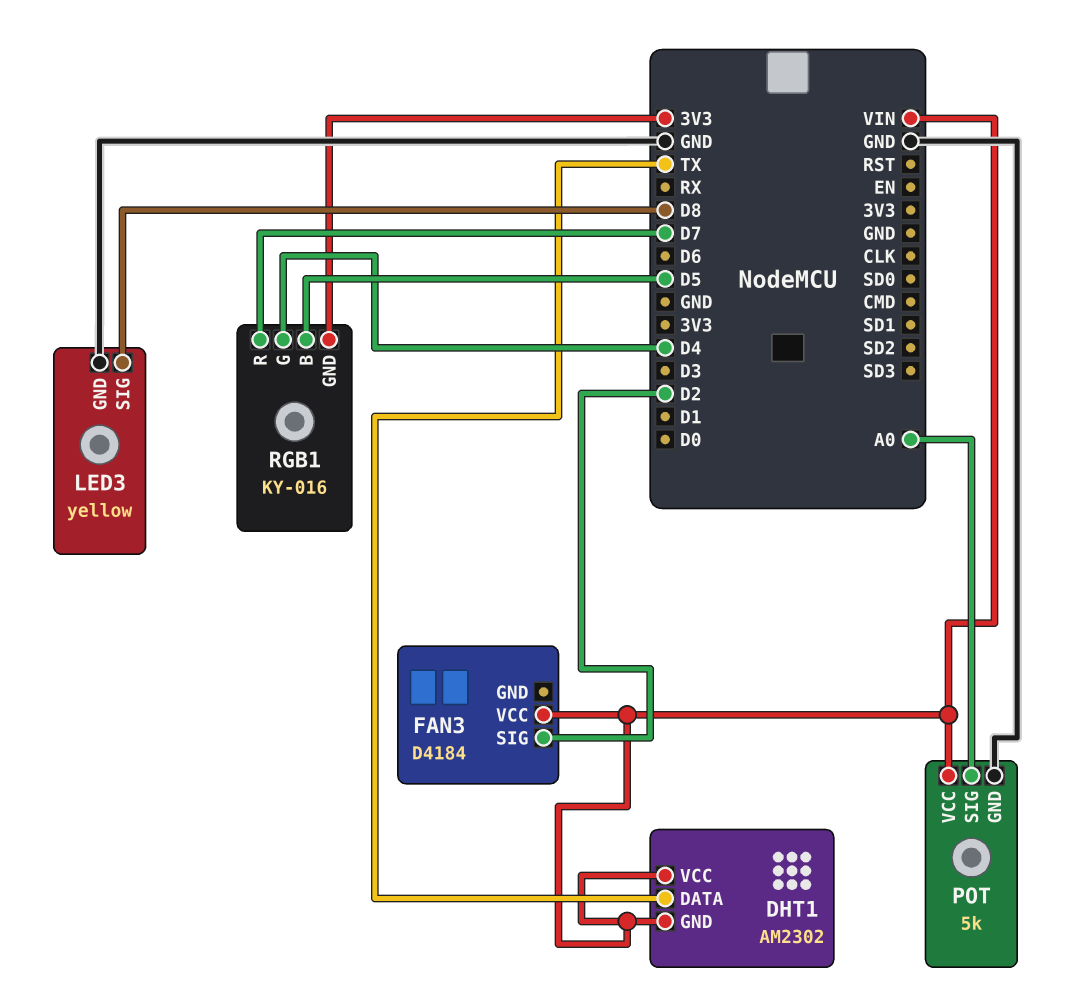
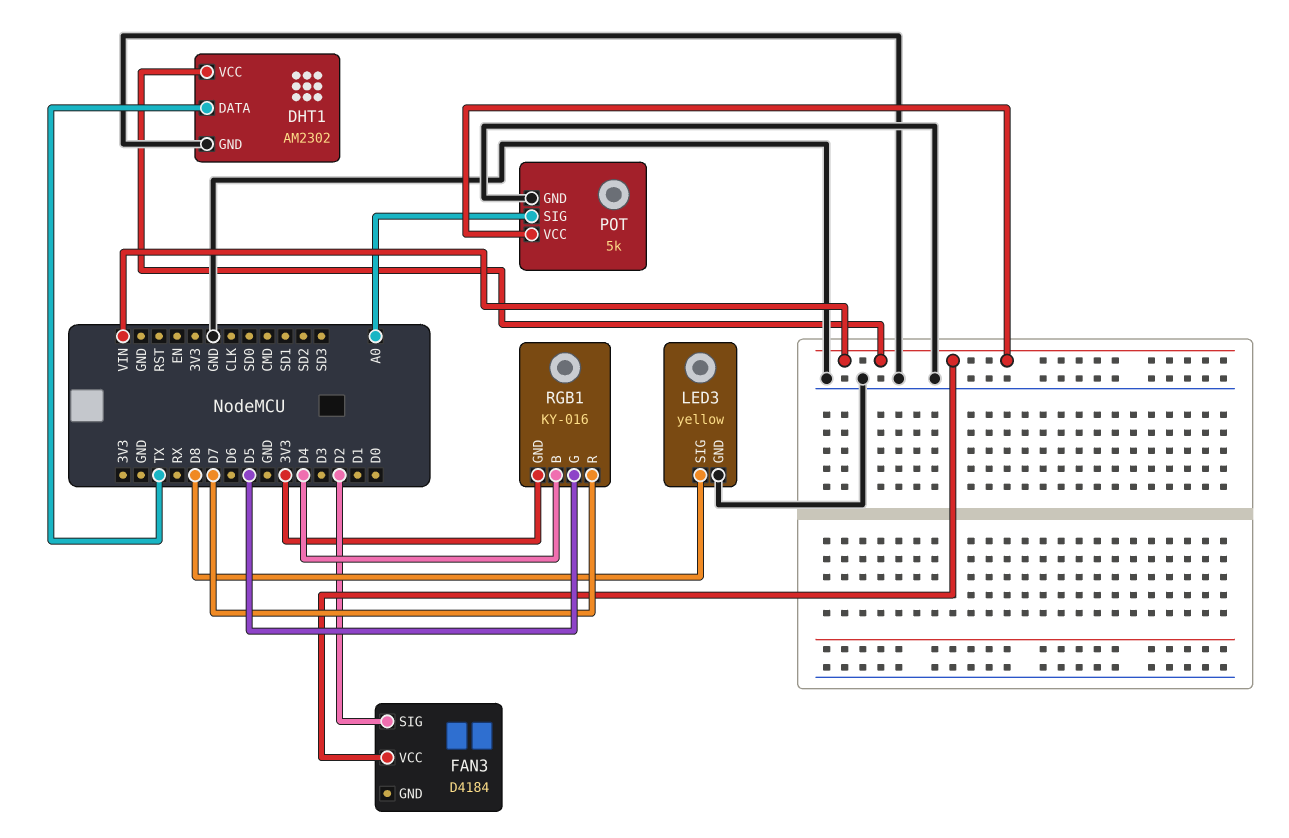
DHT1 pin GND: VIN -> GND
RGB1 pin B: D5 -> D4
RGB1 pin G: D4 -> D5

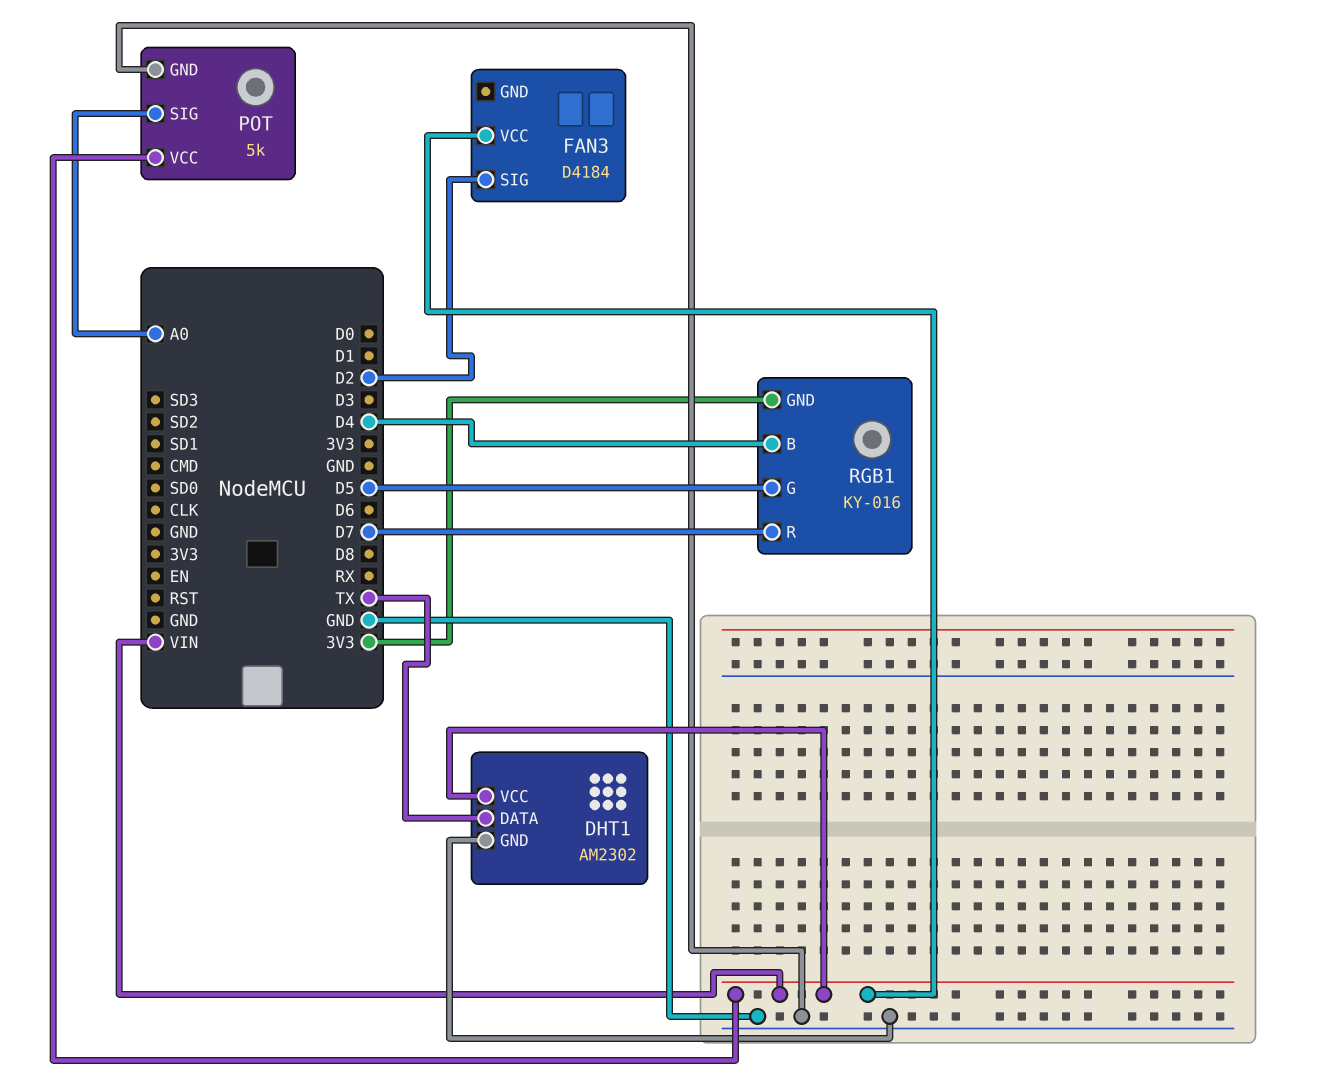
LED3: yellow -> none
LED3 pin GND: GND -> none
LED3 pin SIG: D8 -> none

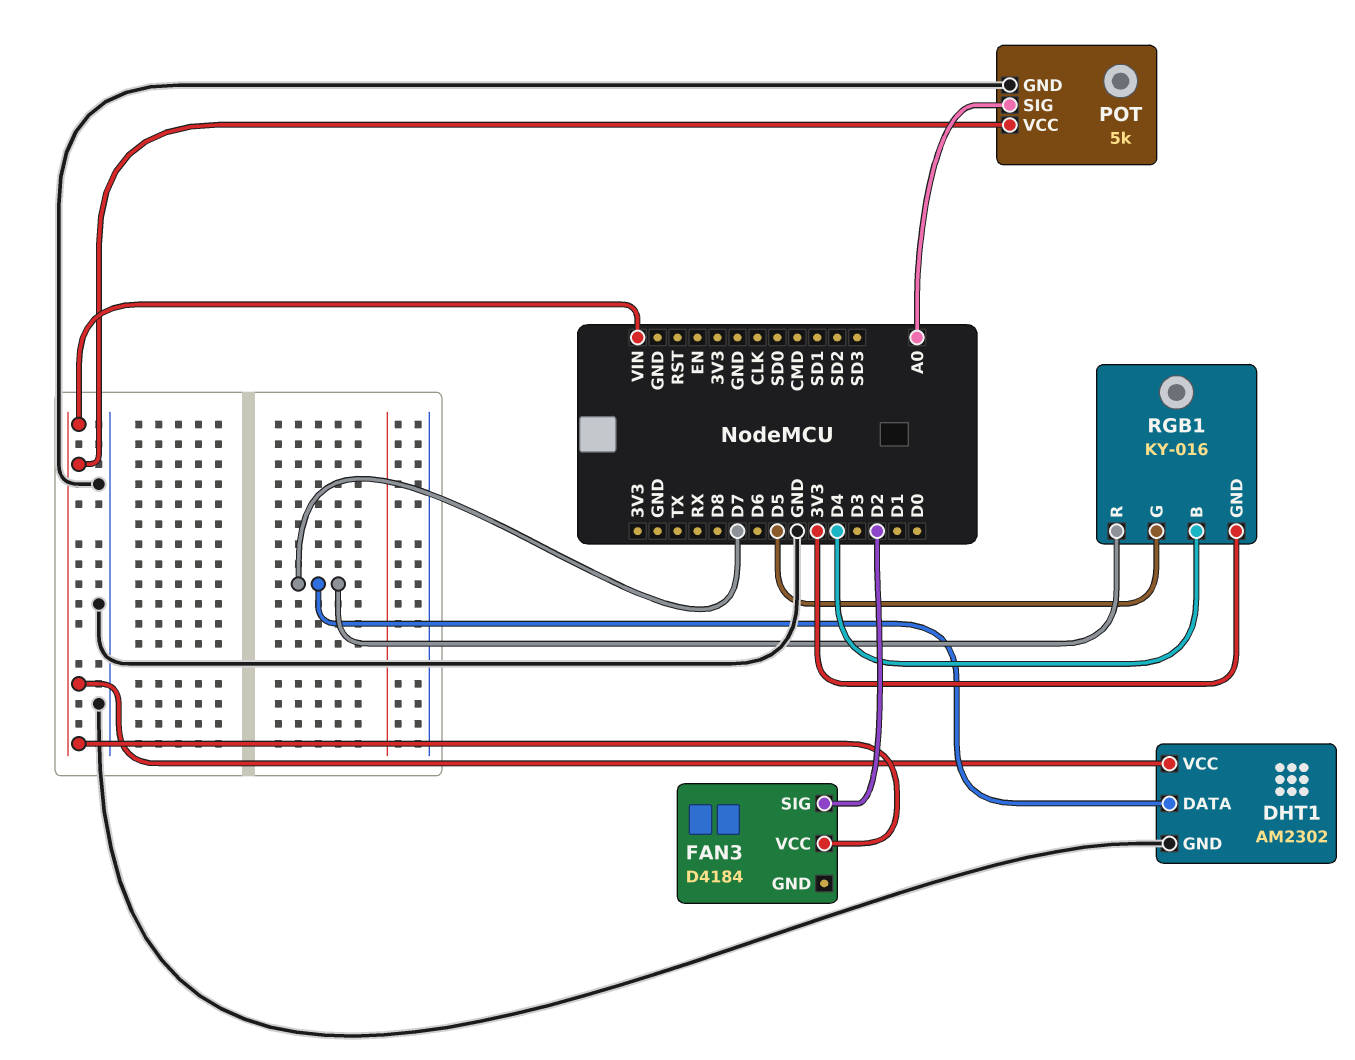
DHT1 pin DATA: TX -> D7

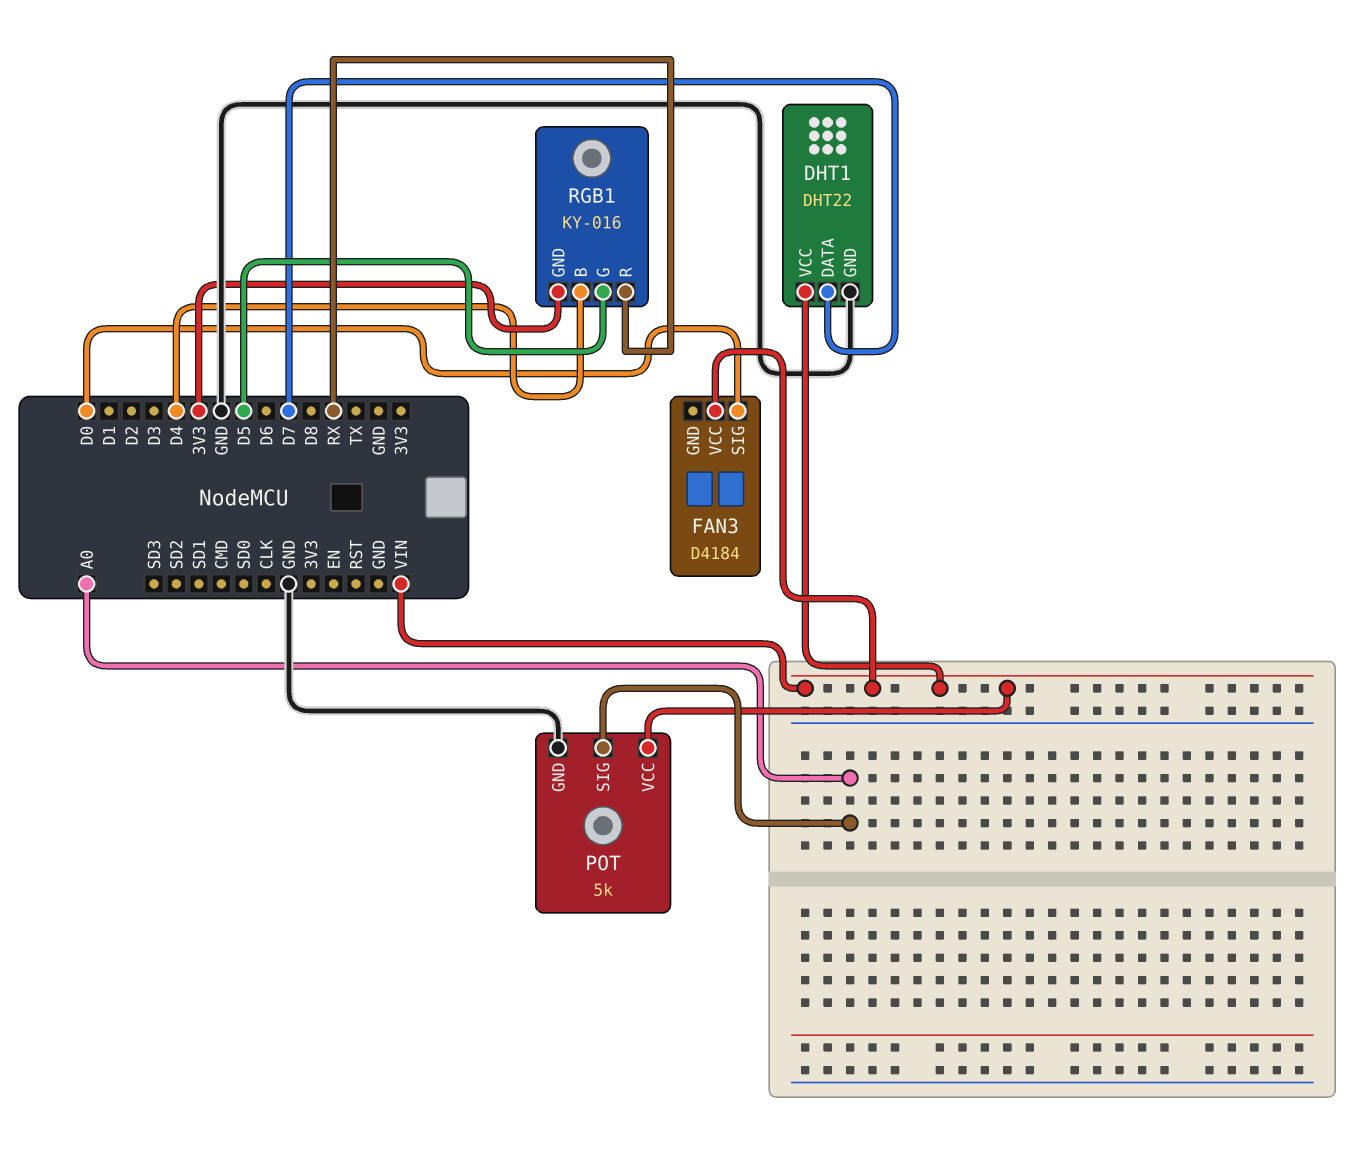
DHT1: AM2302 -> DHT22
FAN3 pin SIG: D2 -> D0
RGB1 pin R: D7 -> RX

